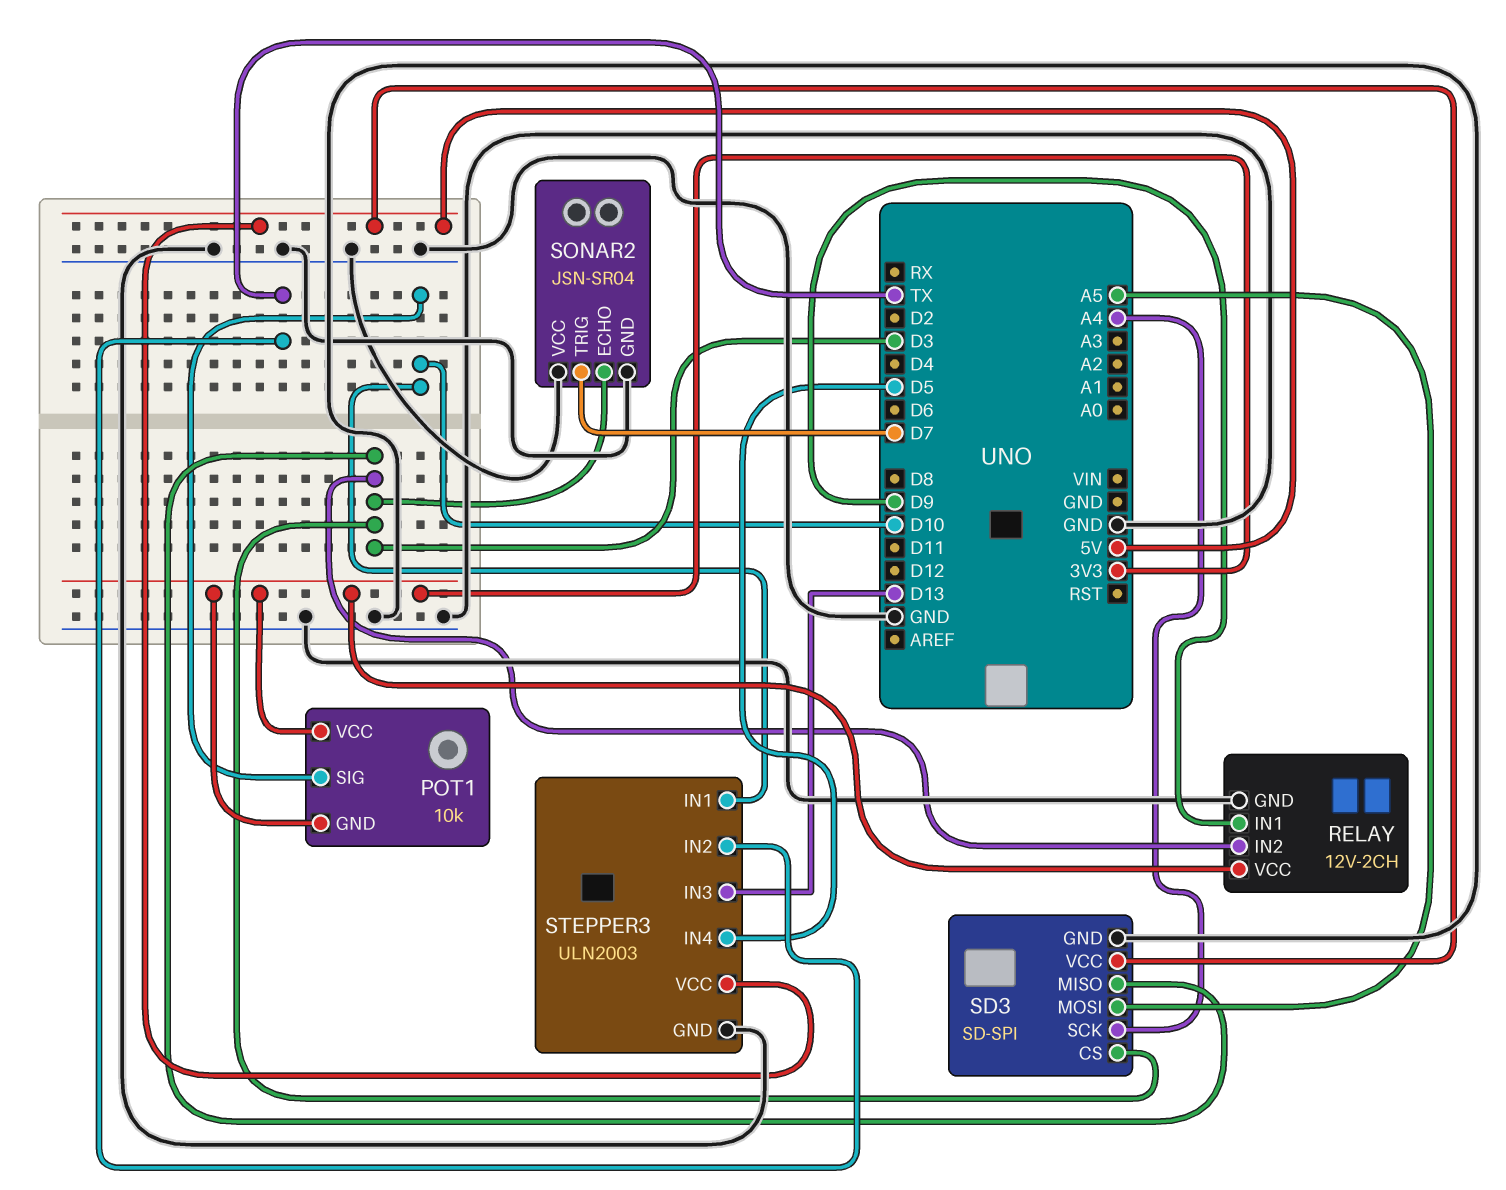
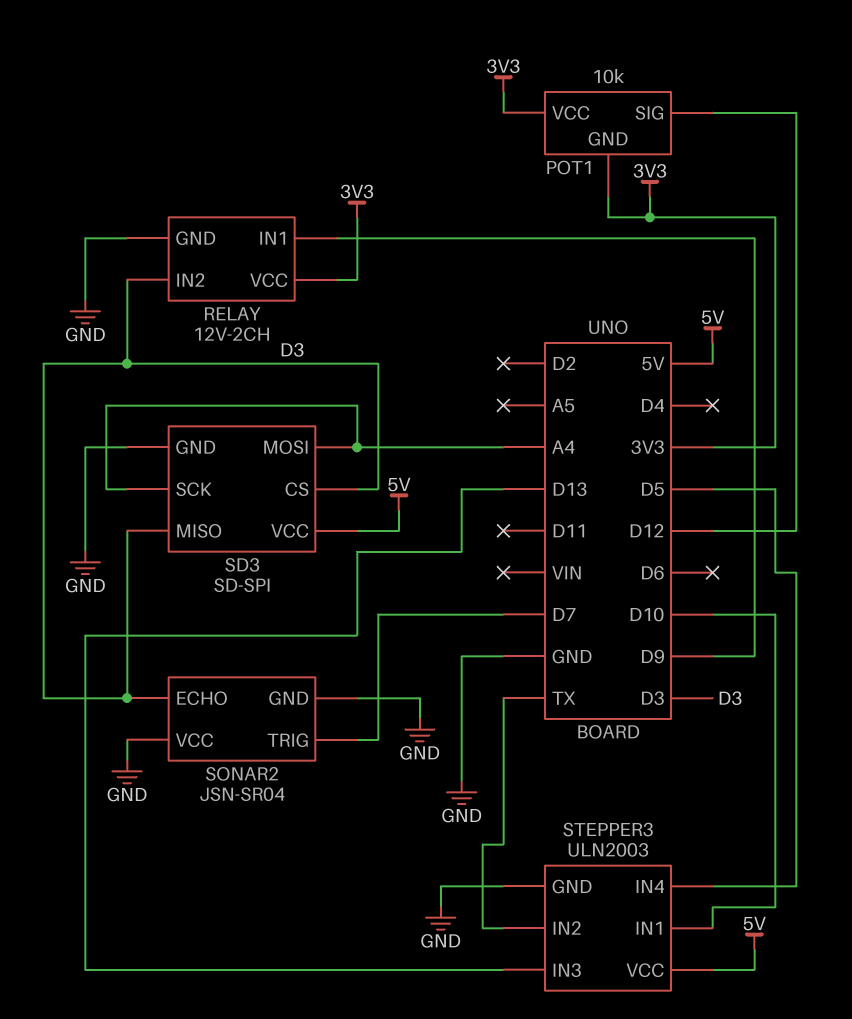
POT1 pin SIG: D10 -> D12
SD3 pin MOSI: A5 -> A4

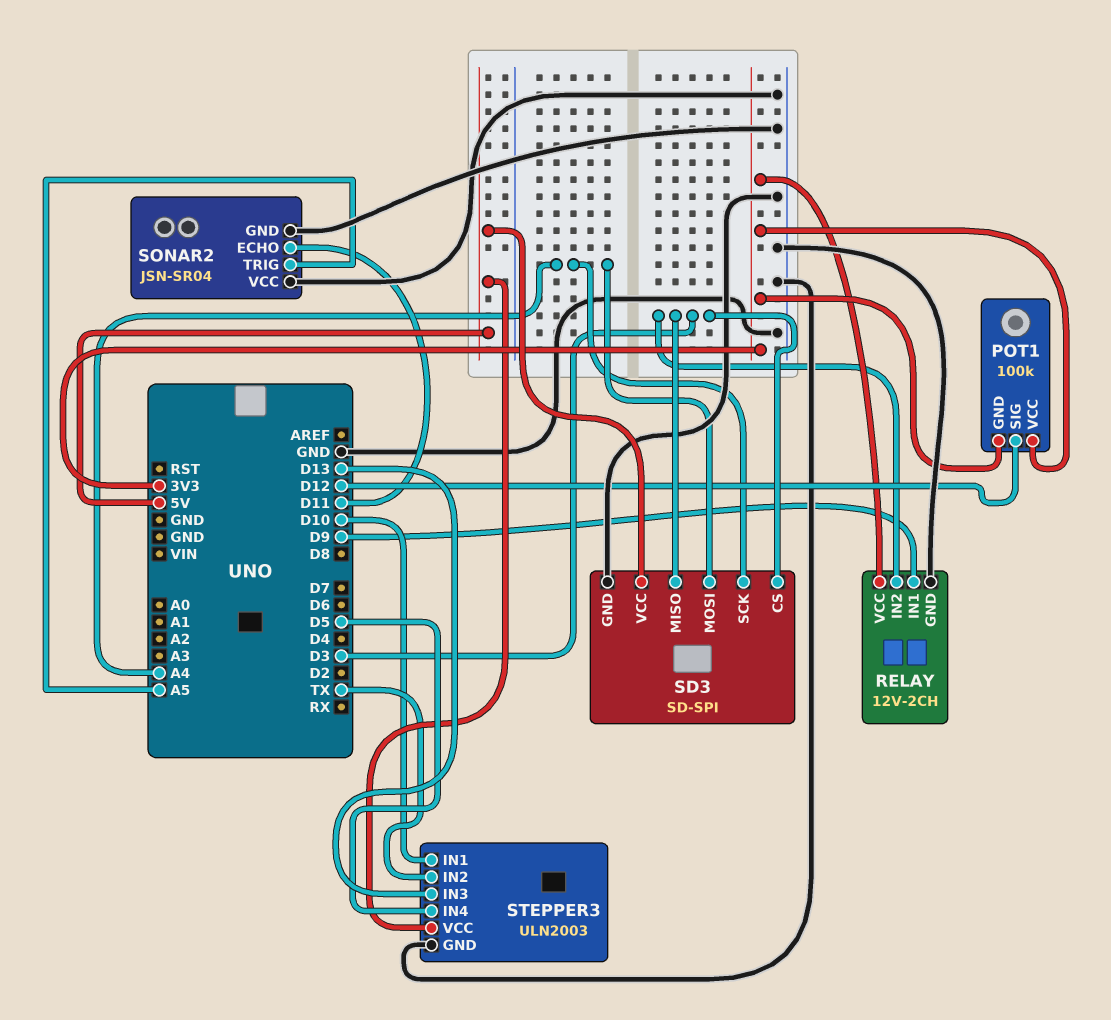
POT1: 10k -> 100k
SONAR2 pin ECHO: D3 -> D11
SONAR2 pin TRIG: D7 -> A5

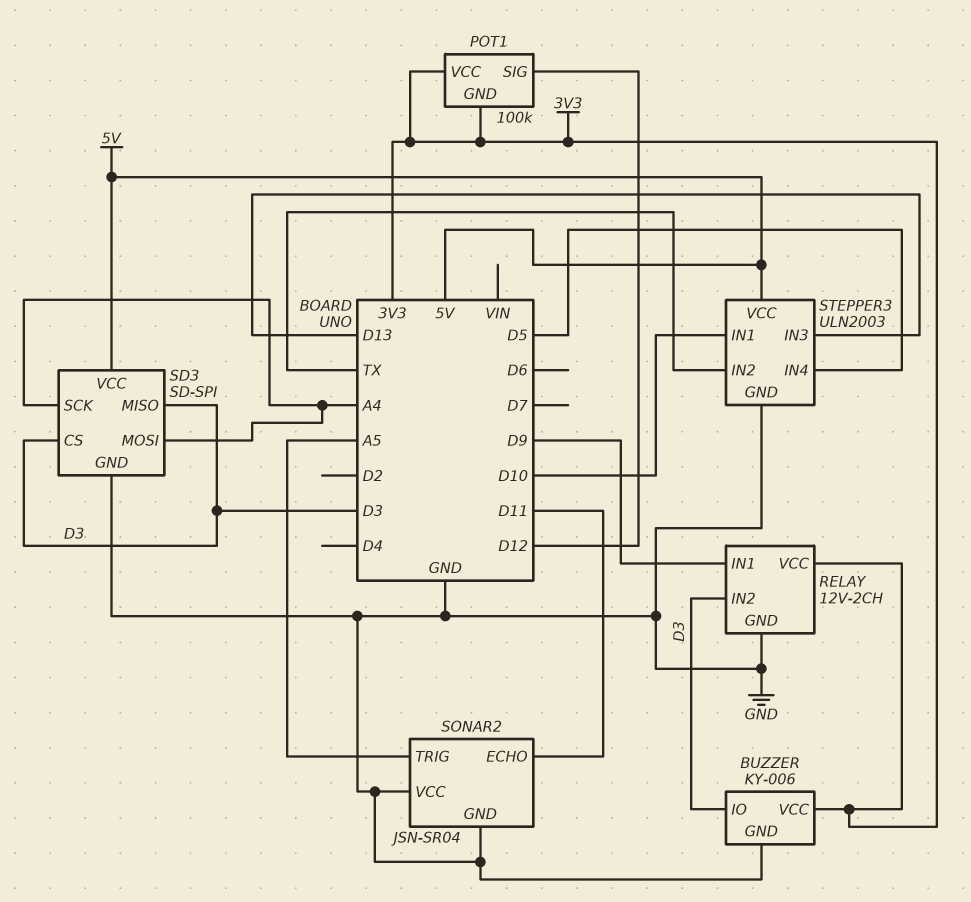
BUZZER: none -> KY-006
BUZZER pin GND: none -> GND
BUZZER pin IO: none -> D3
BUZZER pin VCC: none -> 3V3

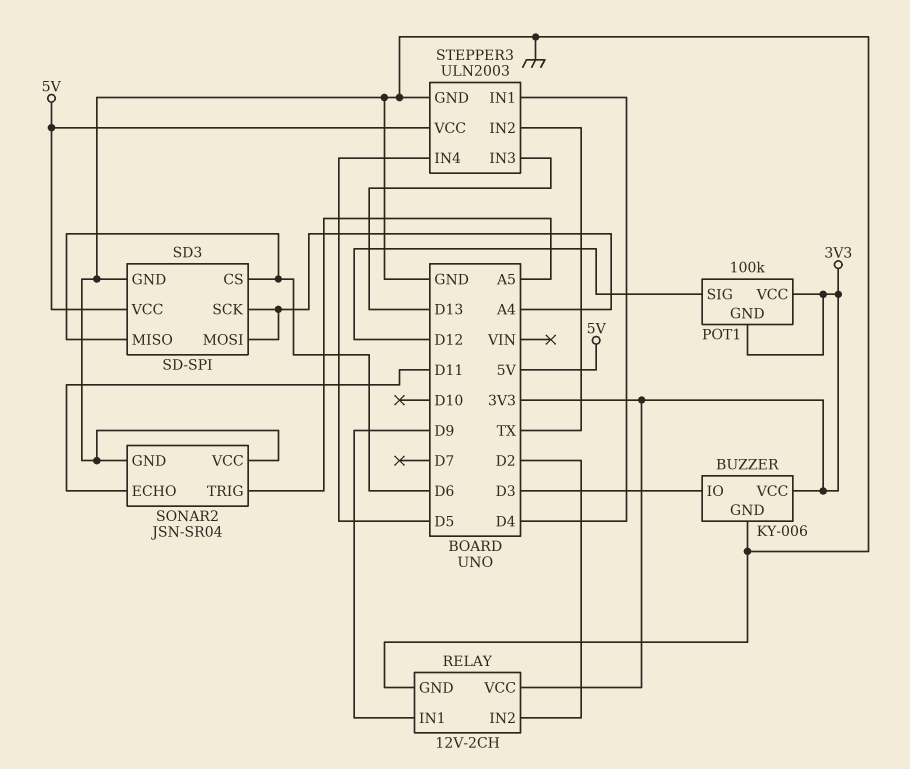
RELAY pin IN2: D3 -> D2
SD3 pin CS: D3 -> D6
SD3 pin MISO: D3 -> D6
STEPPER3 pin IN1: D10 -> D4

